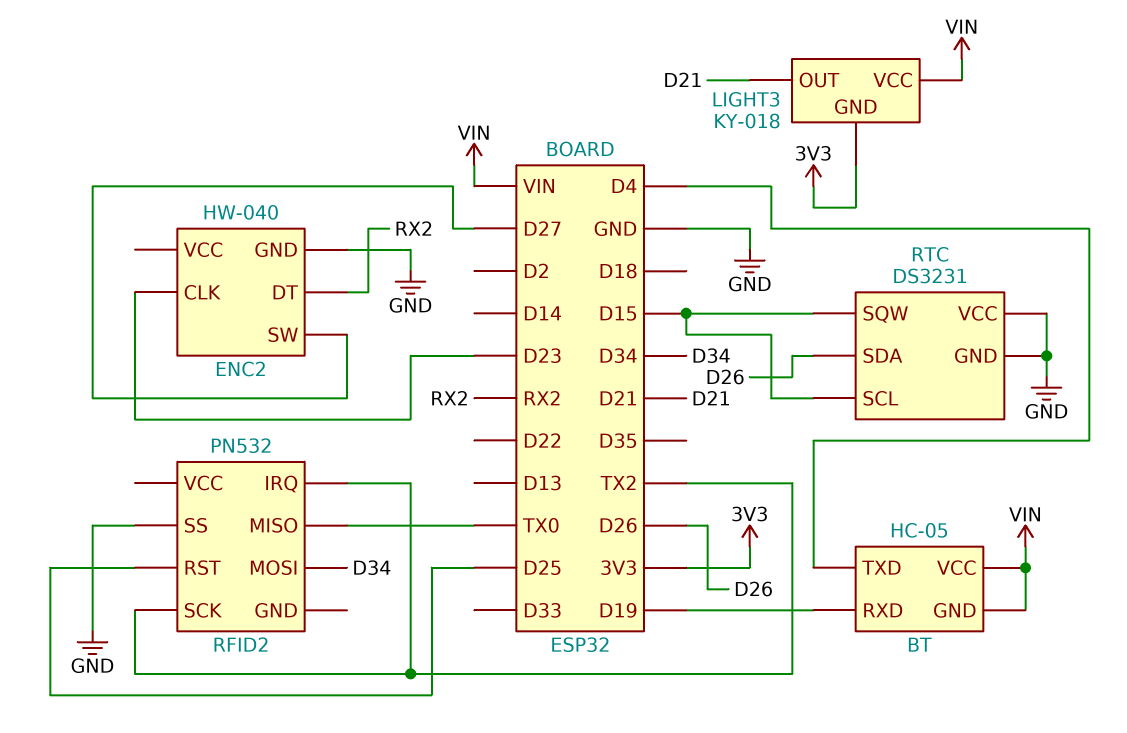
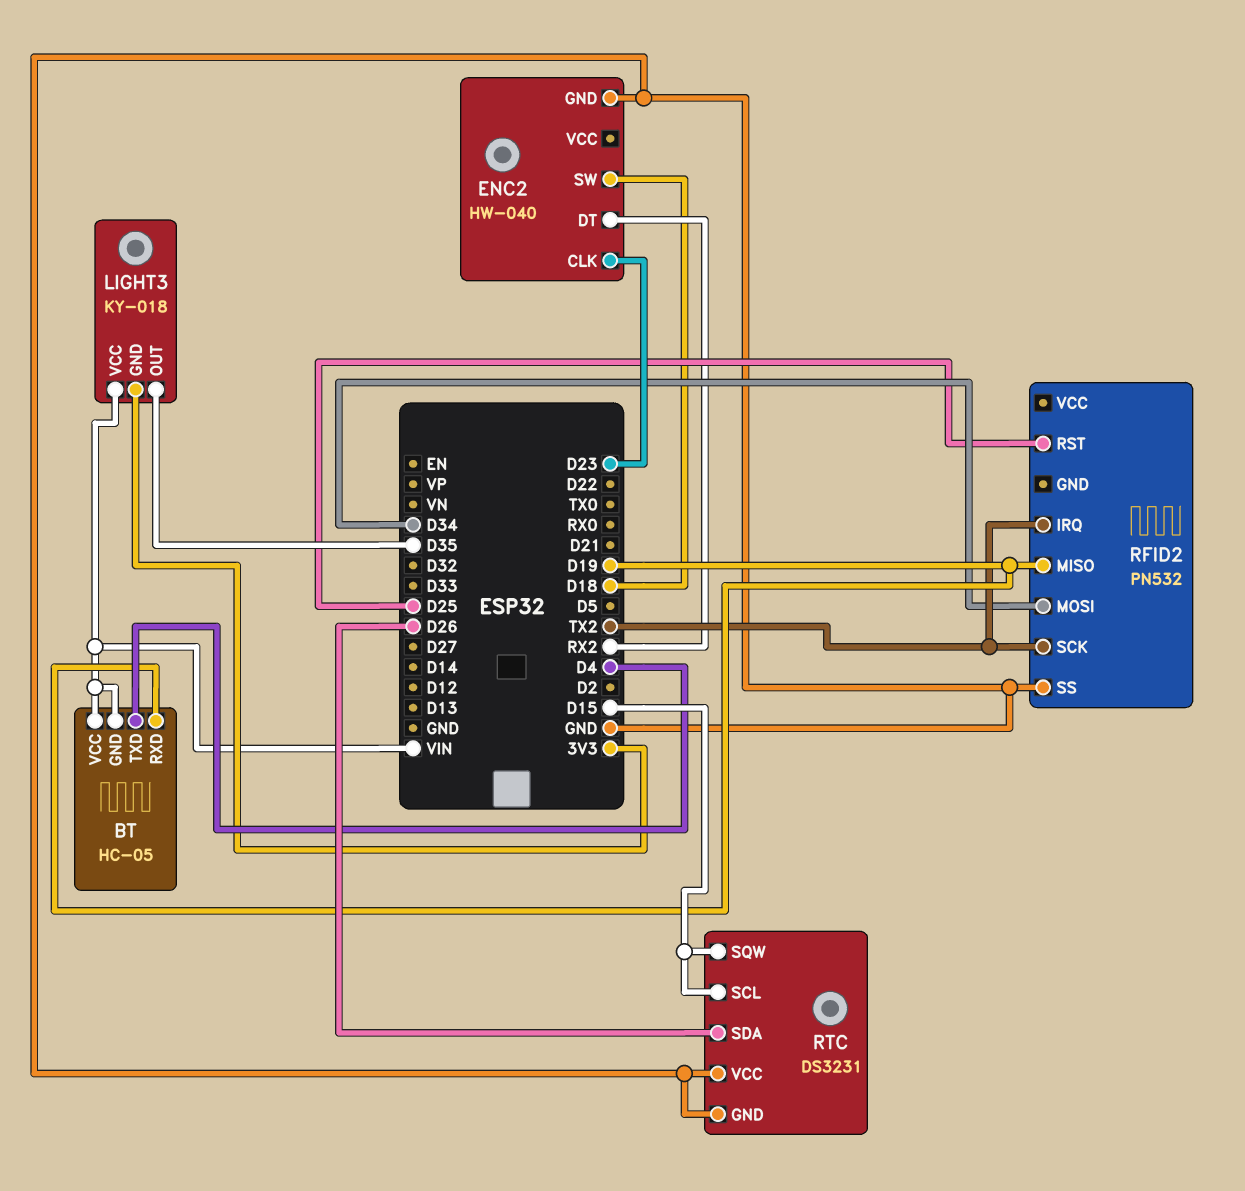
ENC2 pin SW: D27 -> D18
LIGHT3 pin OUT: D21 -> D35
RFID2 pin MISO: TX0 -> D19

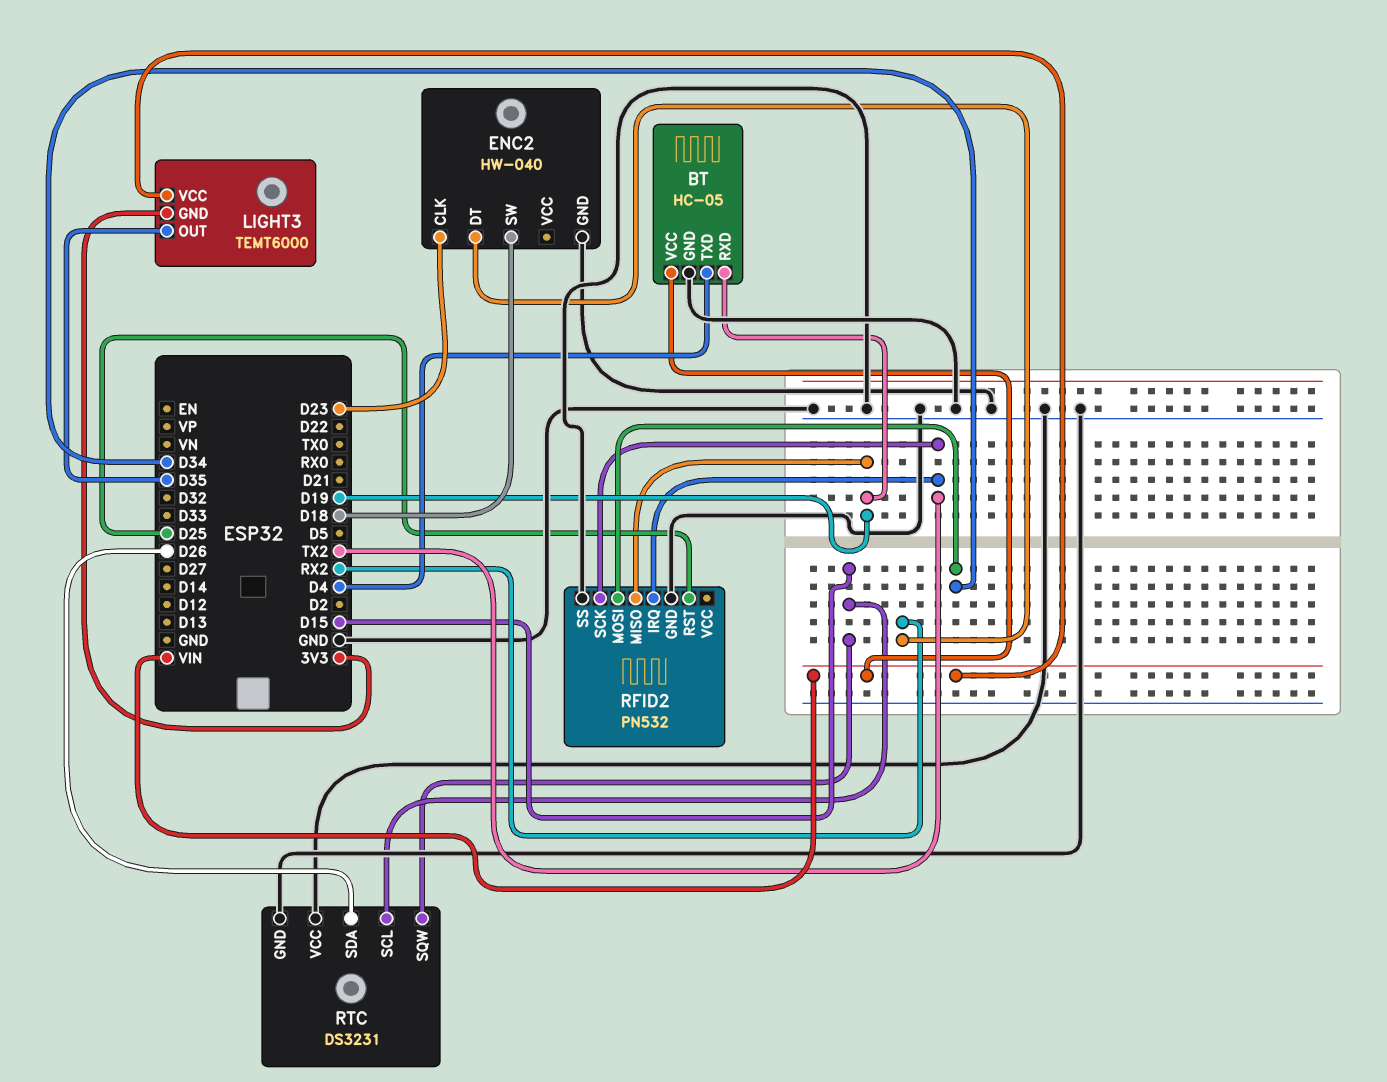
BT pin GND: VIN -> GND
LIGHT3: KY-018 -> TEMT6000
RFID2 pin GND: none -> GND

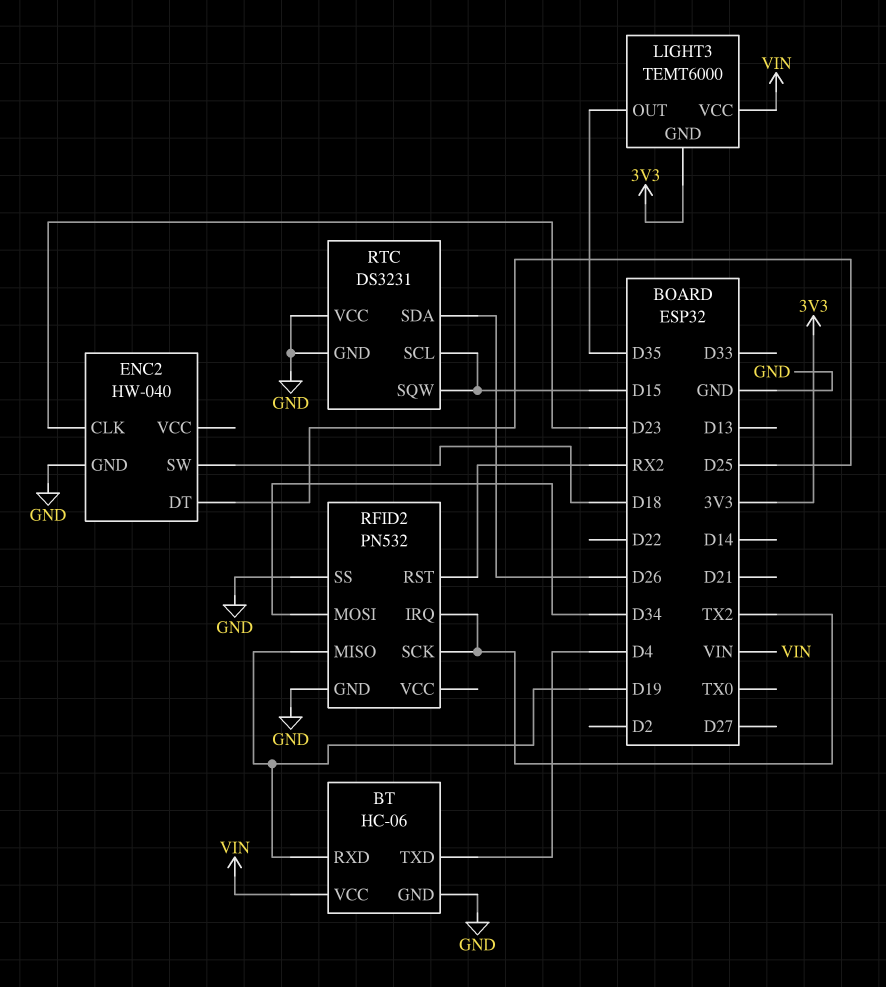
BT: HC-05 -> HC-06
ENC2 pin DT: RX2 -> D25
RFID2 pin RST: D25 -> RX2

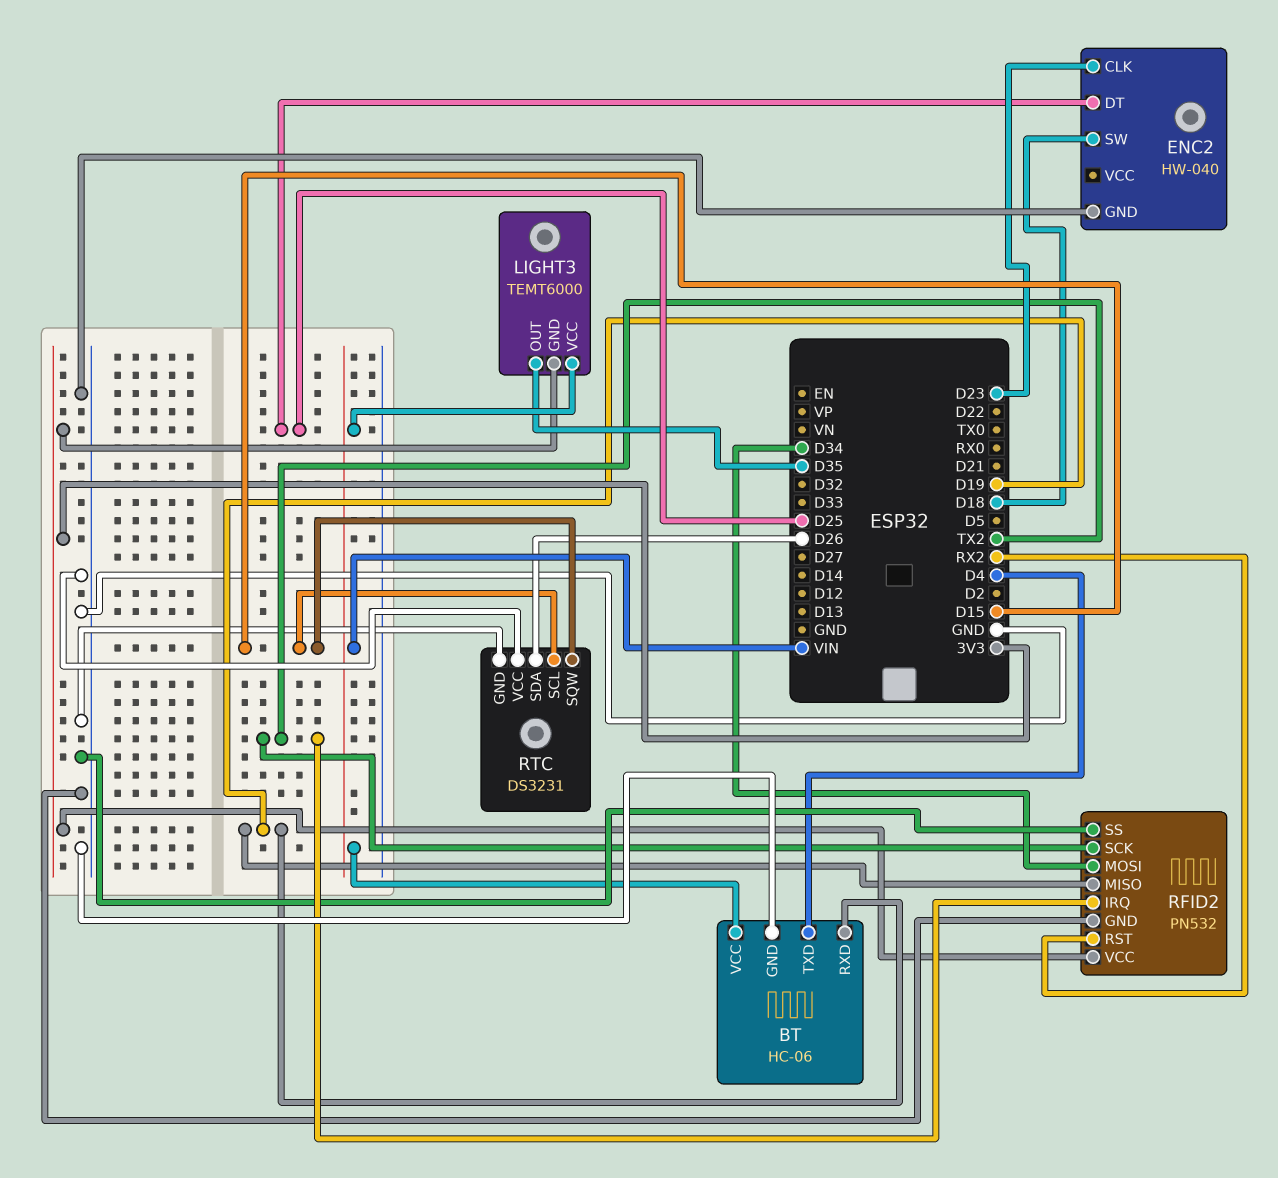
RFID2 pin VCC: none -> 3V3

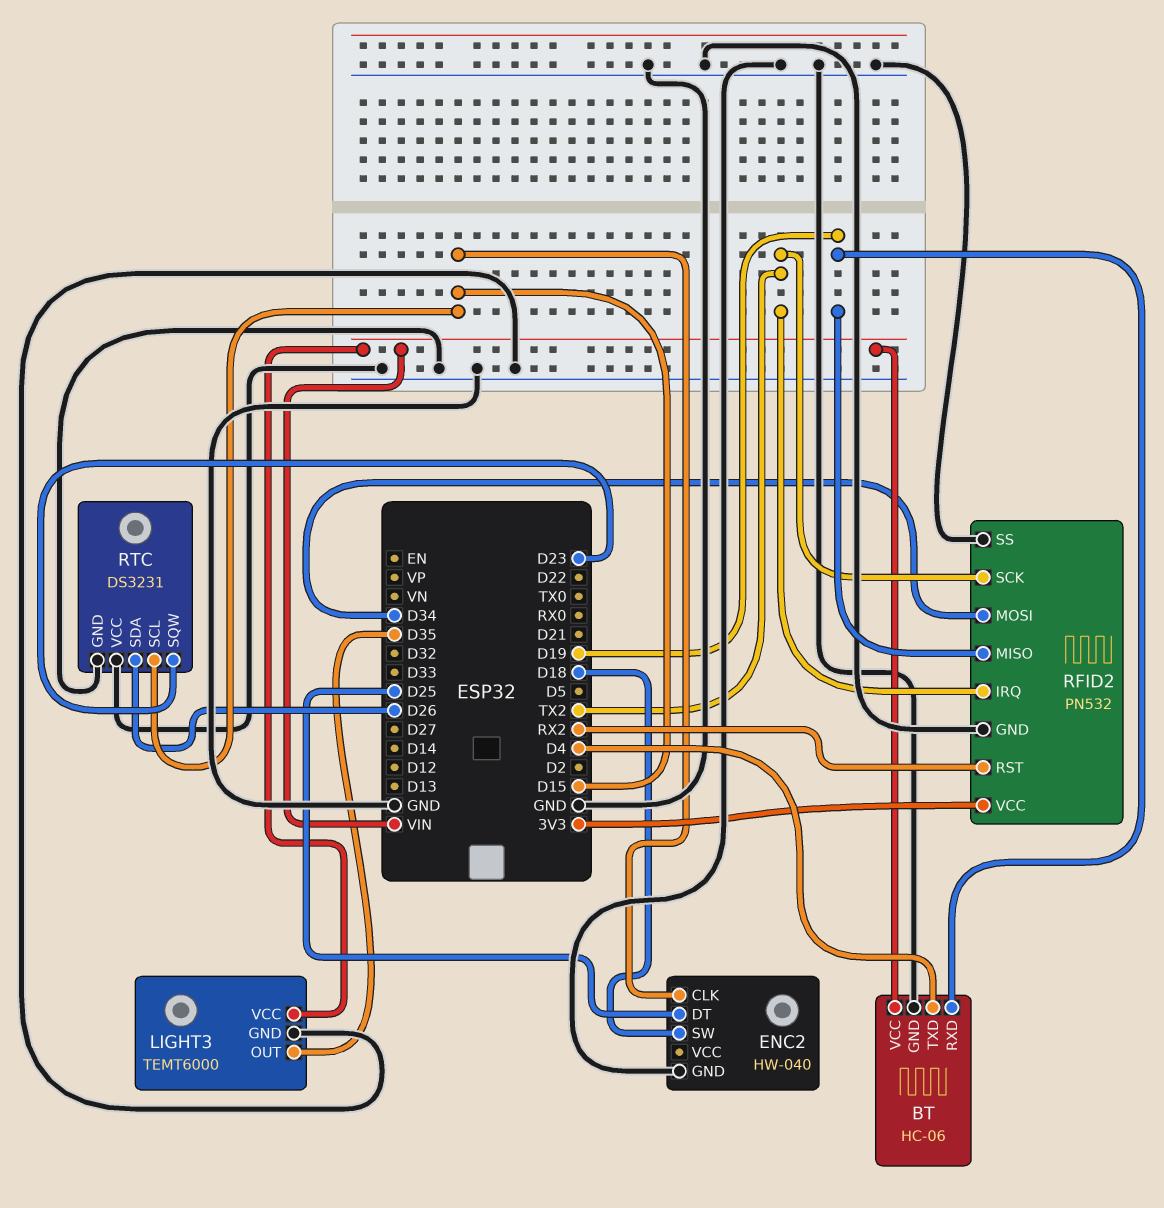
ENC2 pin CLK: D23 -> D15
LIGHT3 pin GND: 3V3 -> GND
RTC pin SQW: D15 -> D23

